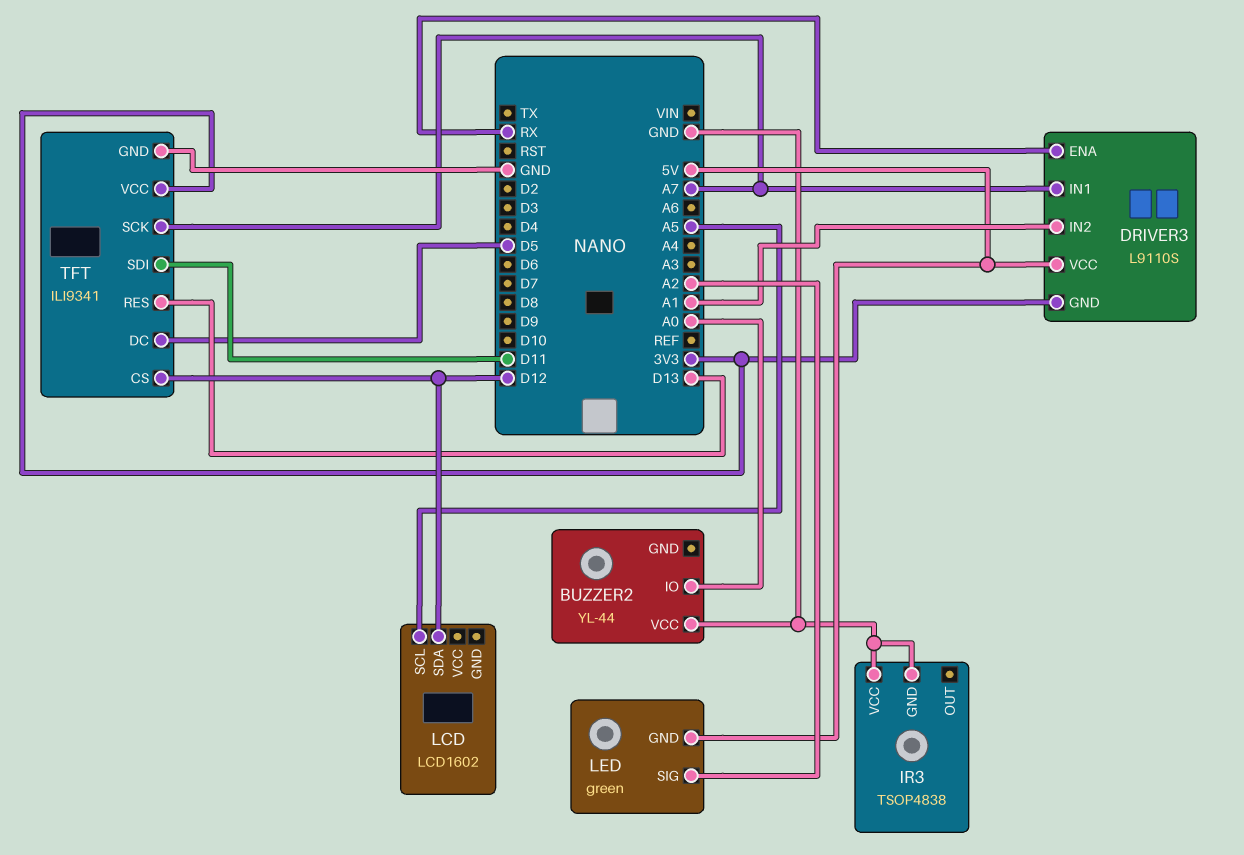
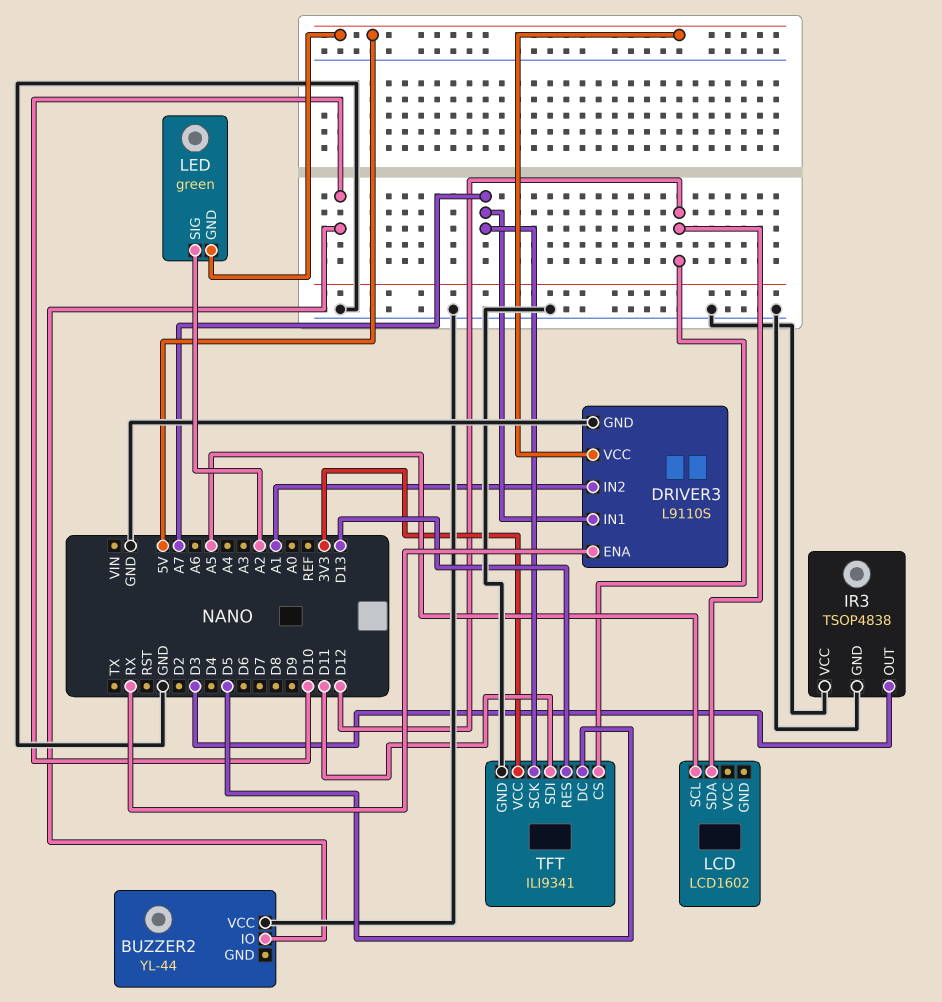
BUZZER2 pin IO: A0 -> D10
DRIVER3 pin GND: 3V3 -> GND
IR3 pin OUT: none -> D3

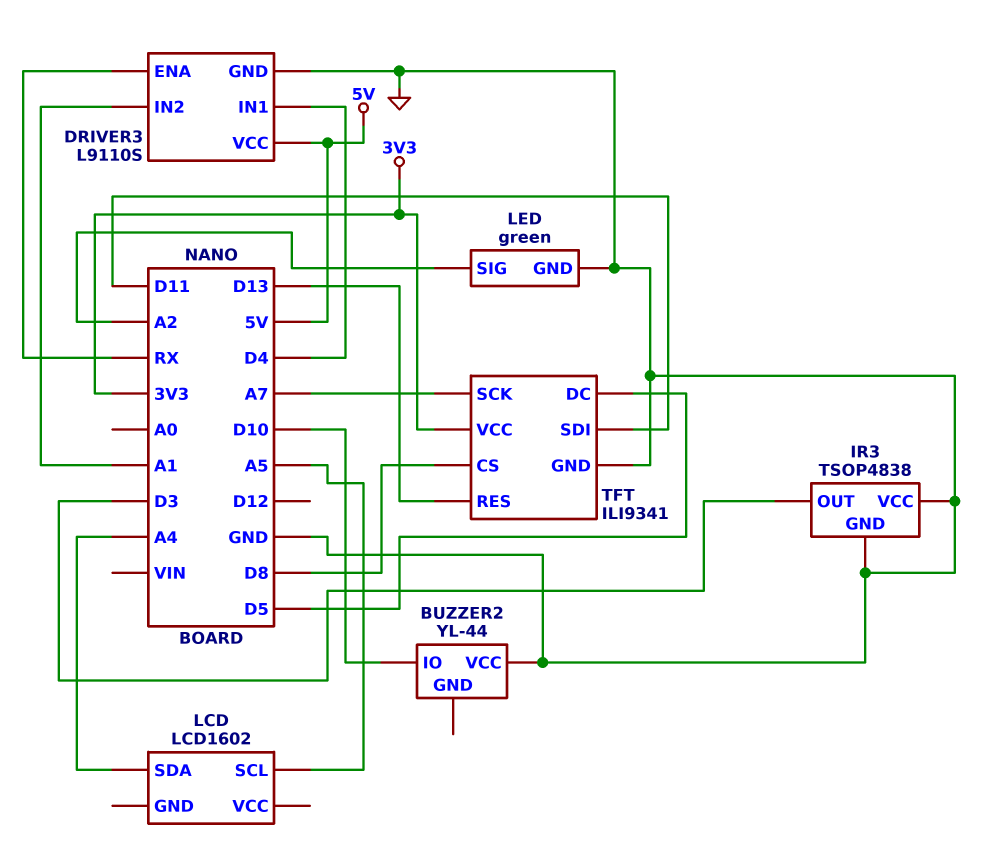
DRIVER3 pin IN1: A7 -> D4
LCD pin SDA: D12 -> A4
LED pin GND: 5V -> GND
TFT pin CS: D12 -> D8

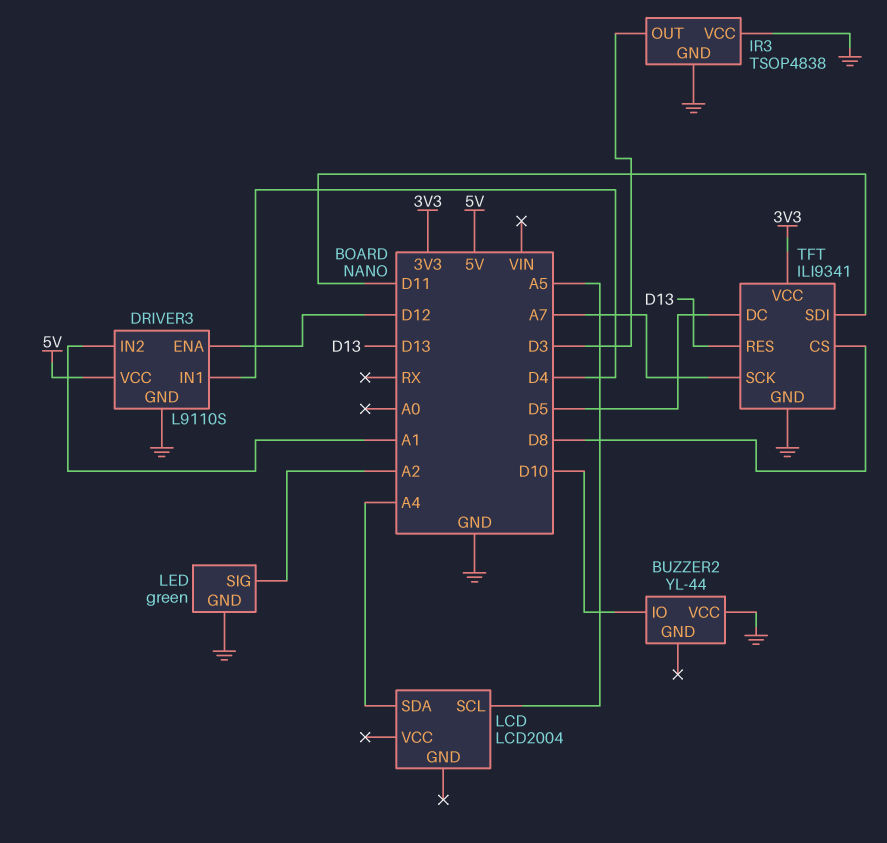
DRIVER3 pin ENA: RX -> D12
LCD: LCD1602 -> LCD2004

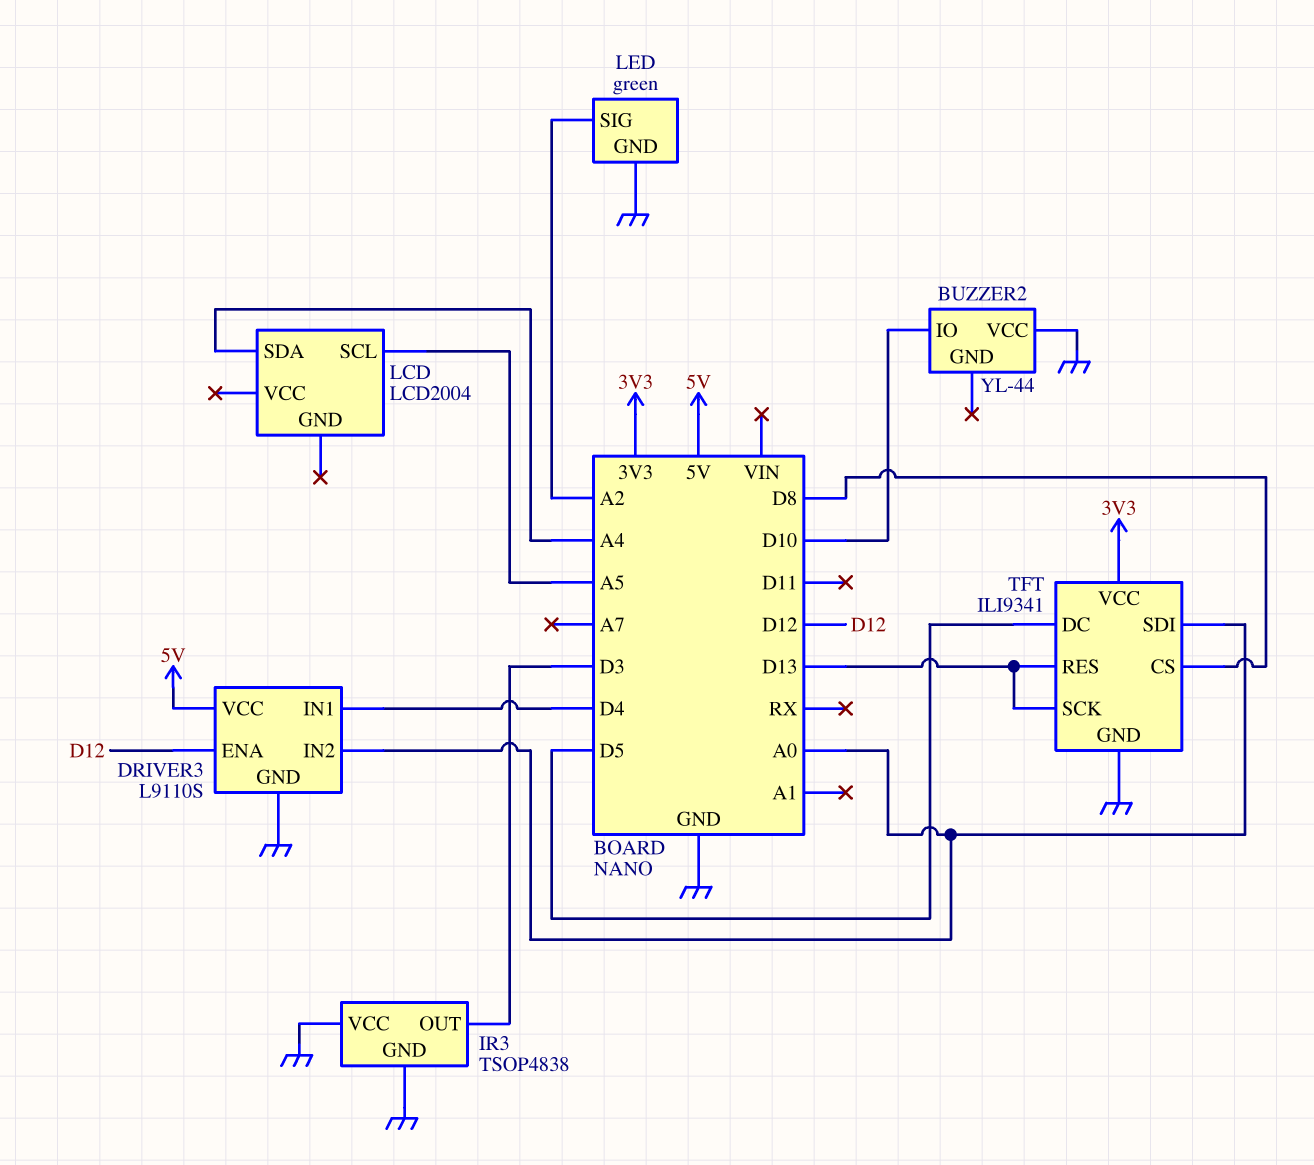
DRIVER3 pin IN2: A1 -> A0
TFT pin SCK: A7 -> D13
TFT pin SDI: D11 -> A0

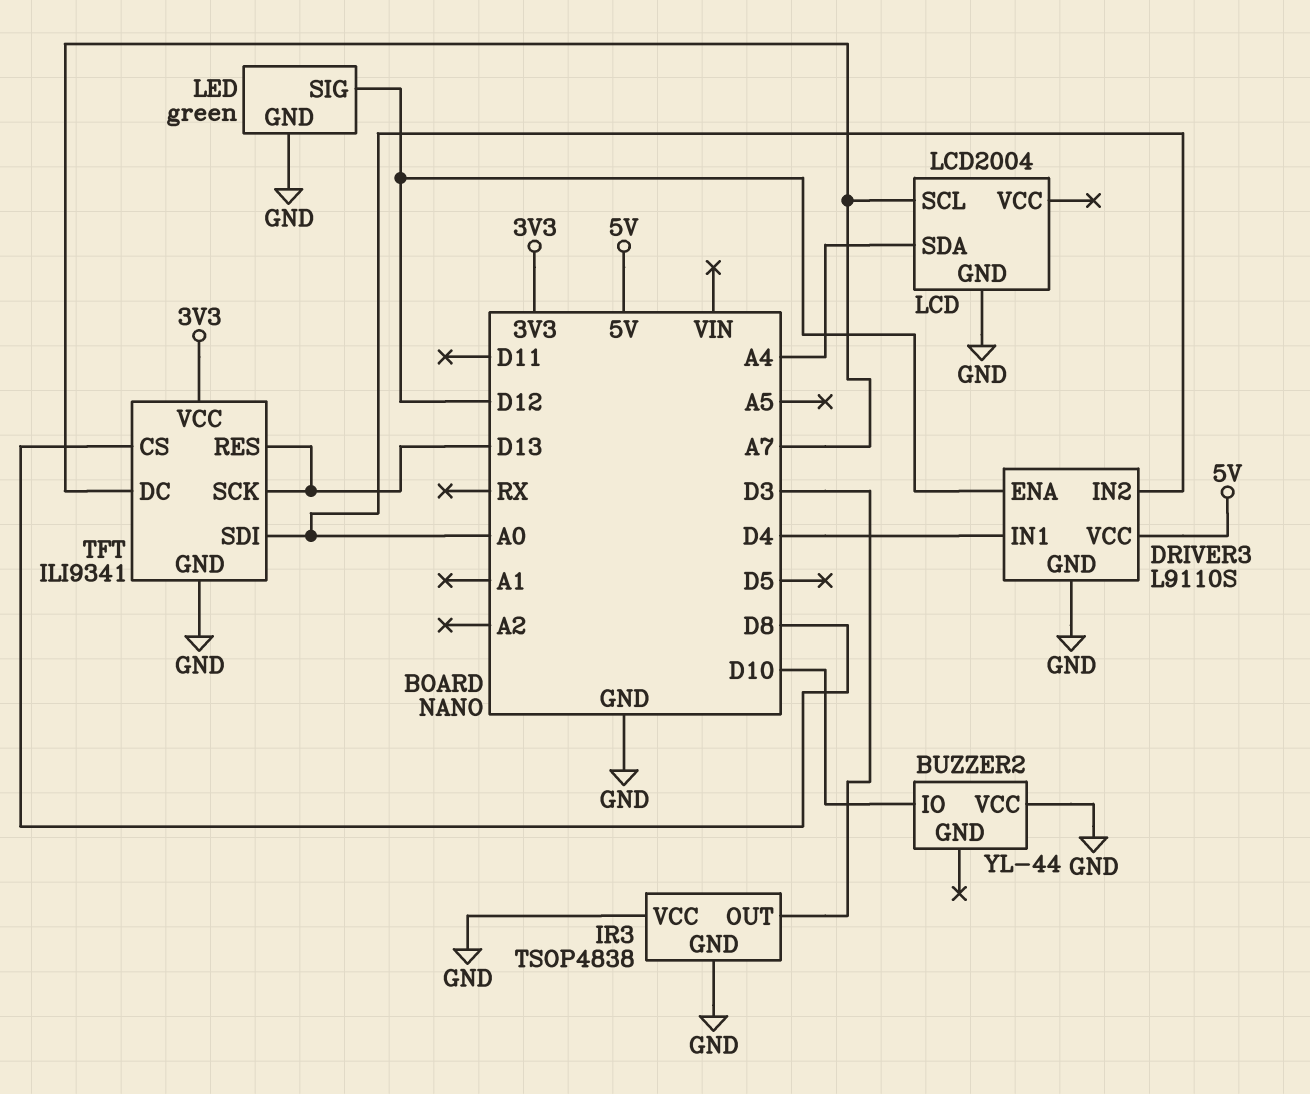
LCD pin GND: none -> GND
LCD pin SCL: A5 -> A7
LED pin SIG: A2 -> D12
TFT pin DC: D5 -> A7

